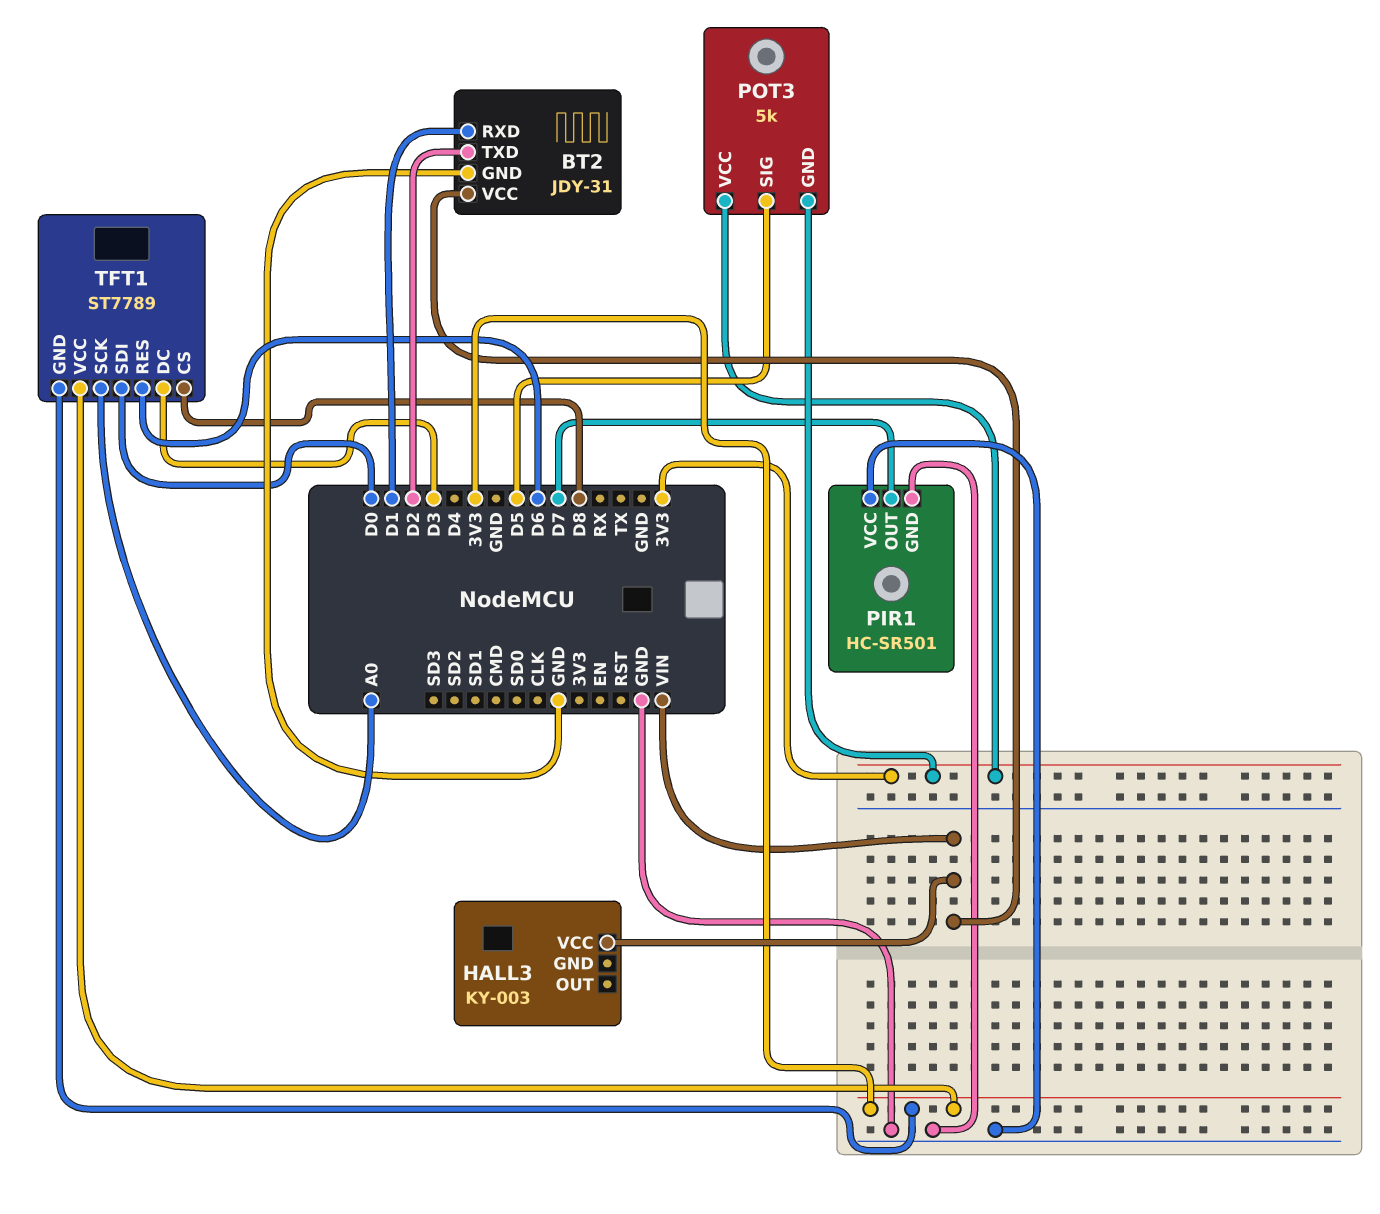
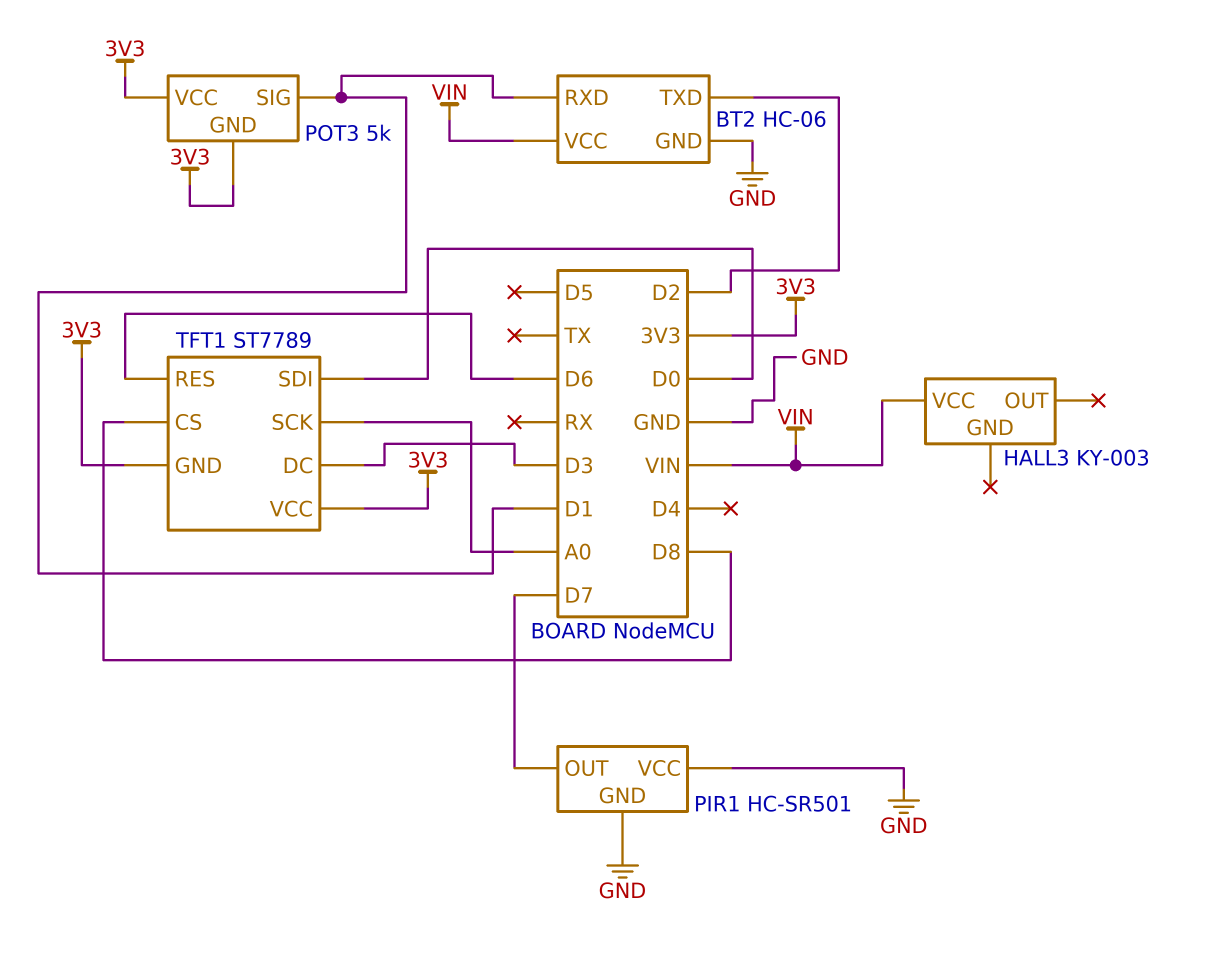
BT2: JDY-31 -> HC-06
POT3 pin SIG: D5 -> D1

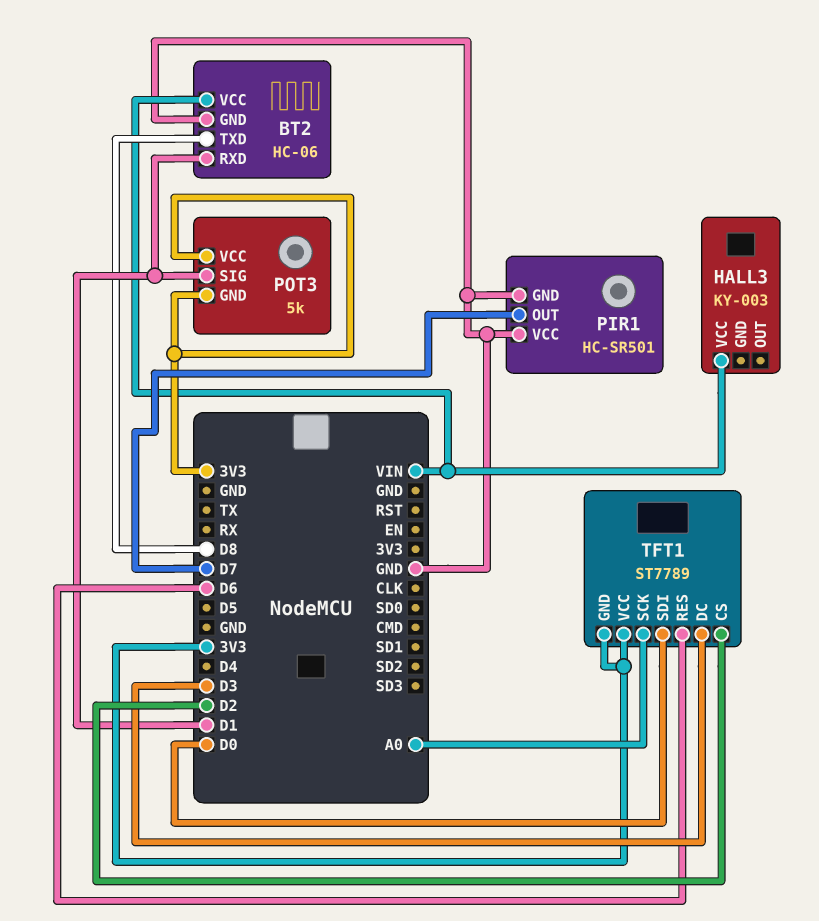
BT2 pin TXD: D2 -> D8
TFT1 pin CS: D8 -> D2

